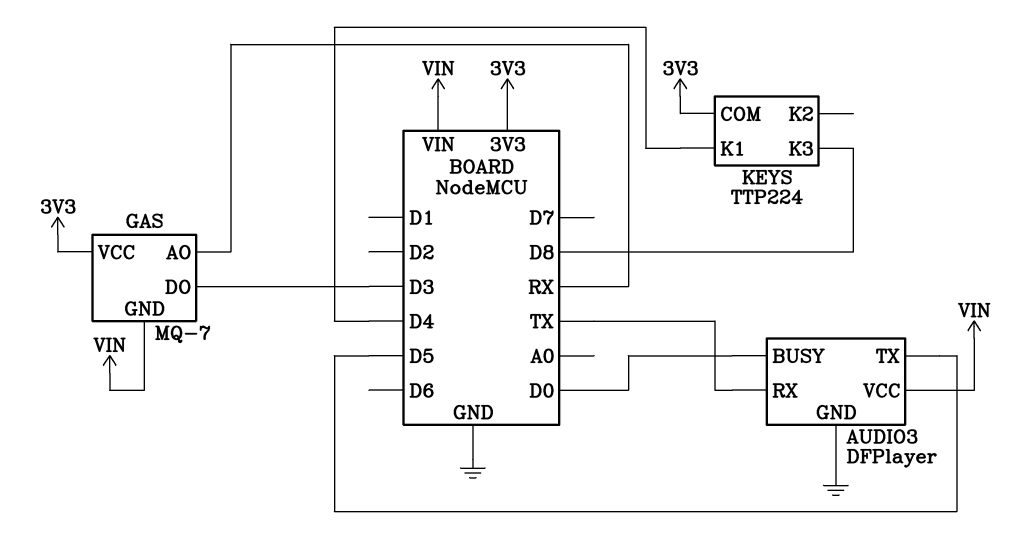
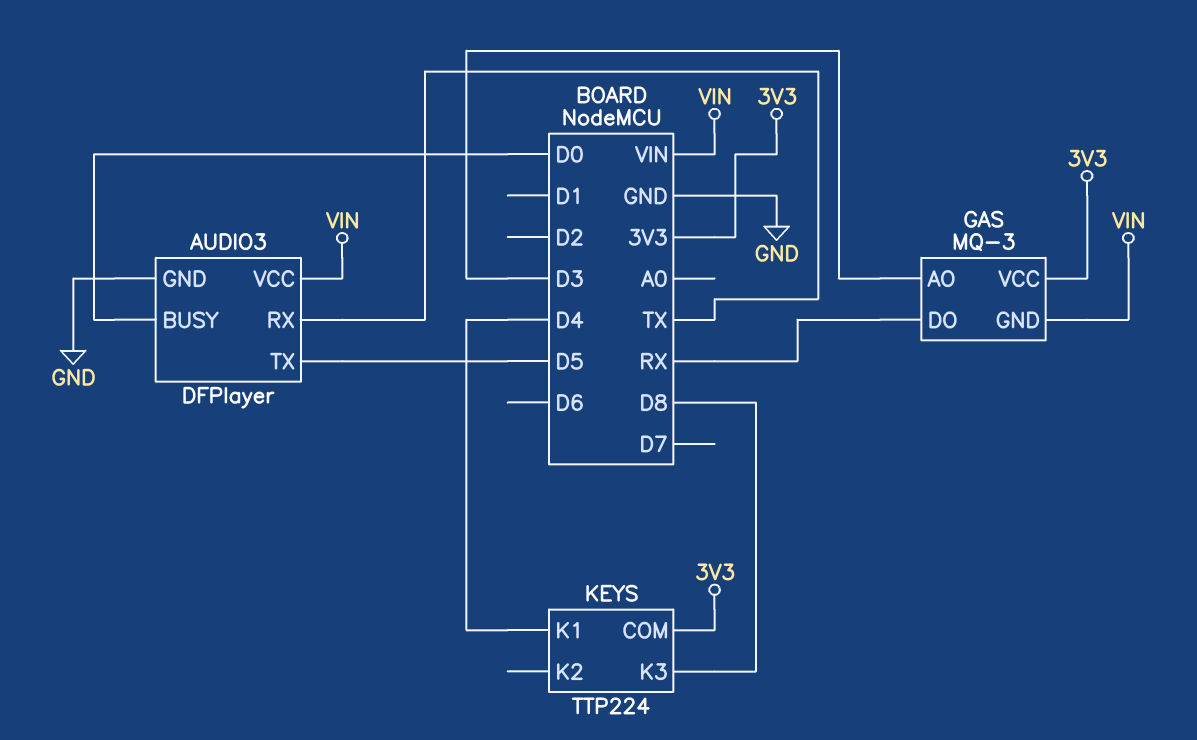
GAS: MQ-7 -> MQ-3
GAS pin AO: RX -> D3
GAS pin DO: D3 -> RX

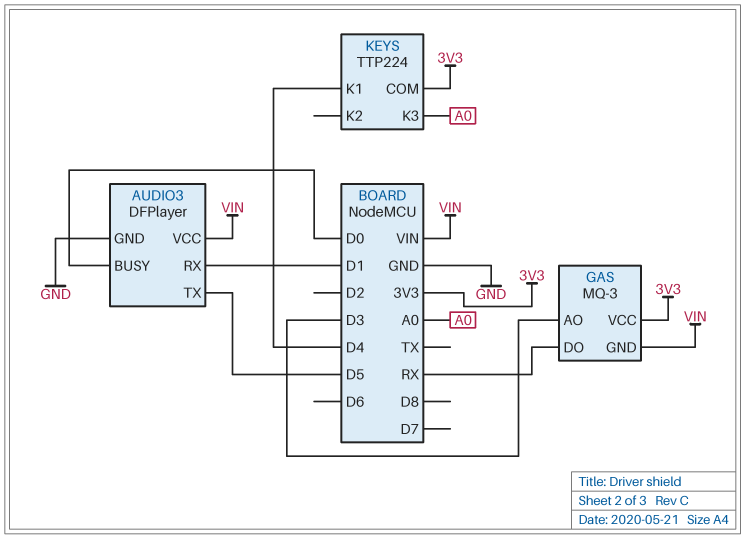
AUDIO3 pin RX: TX -> D1
KEYS pin K3: D8 -> A0

